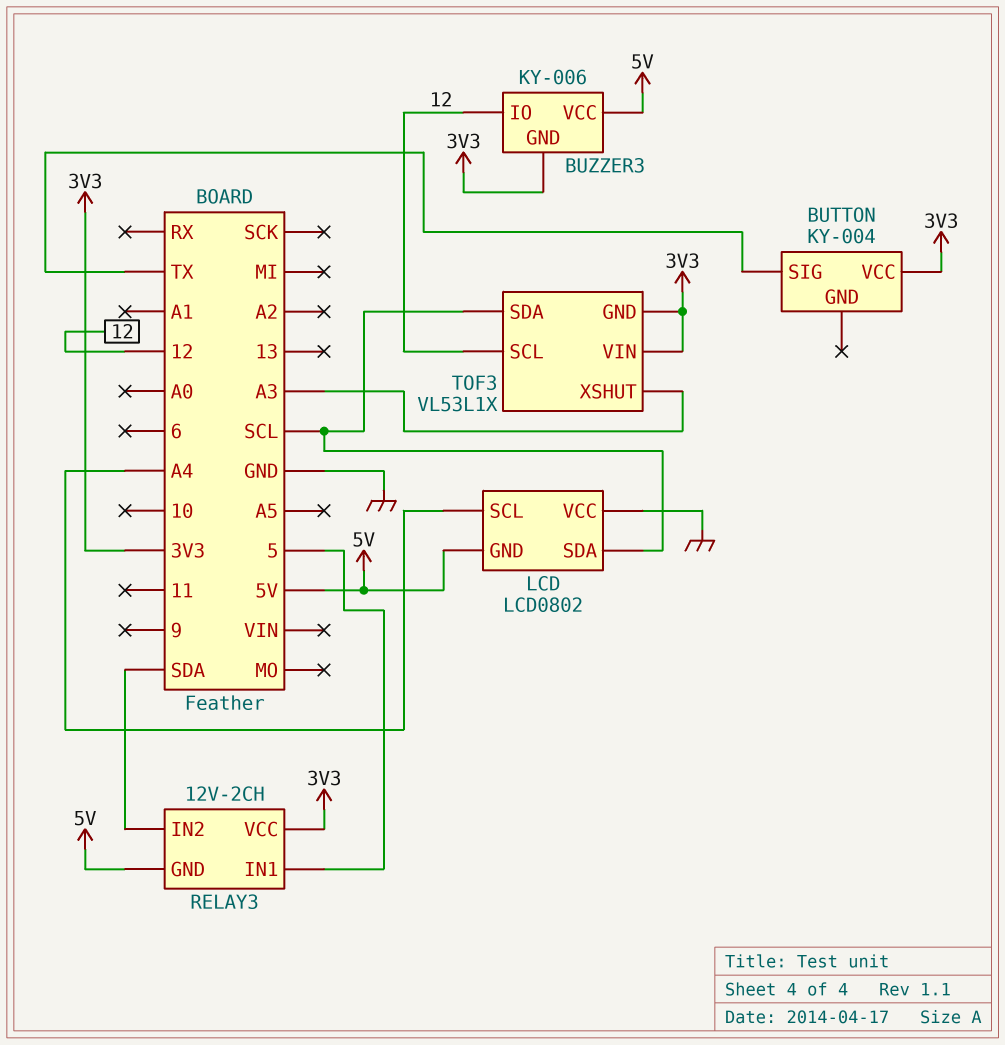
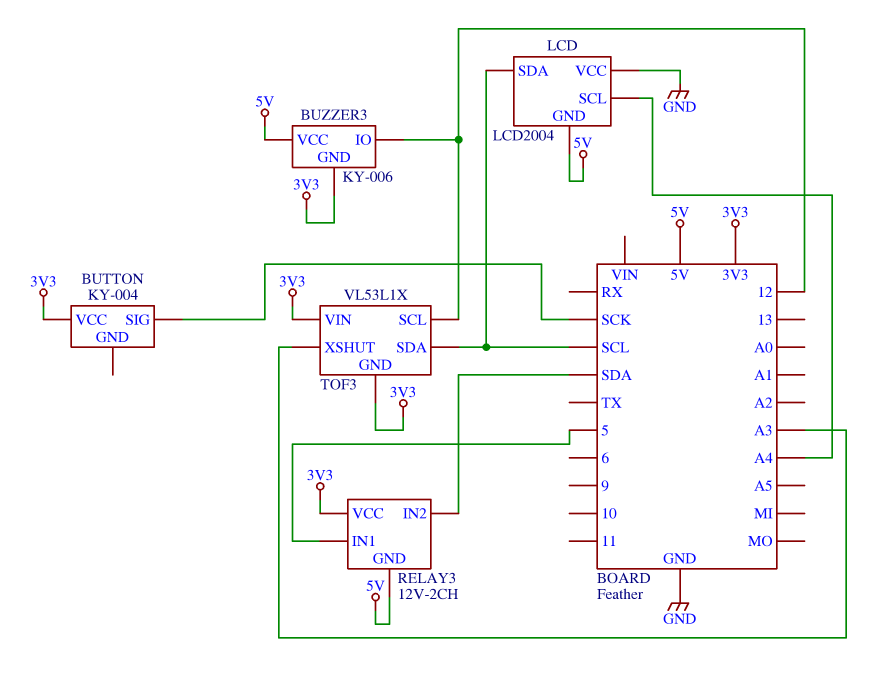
BUTTON pin SIG: TX -> SCK
LCD: LCD0802 -> LCD2004

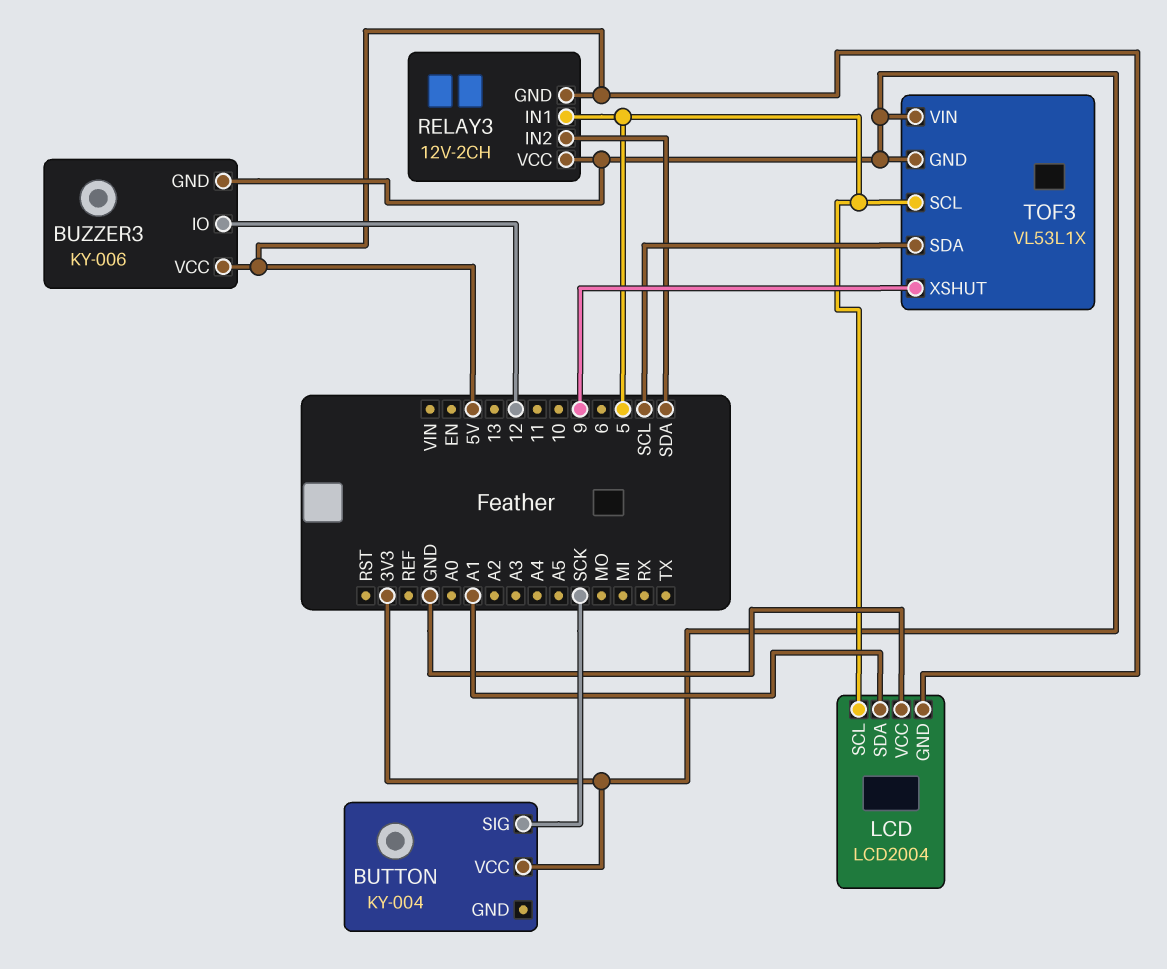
LCD pin SCL: A4 -> 5
LCD pin SDA: SCL -> A1
TOF3 pin SCL: 12 -> 5
TOF3 pin XSHUT: A3 -> 9

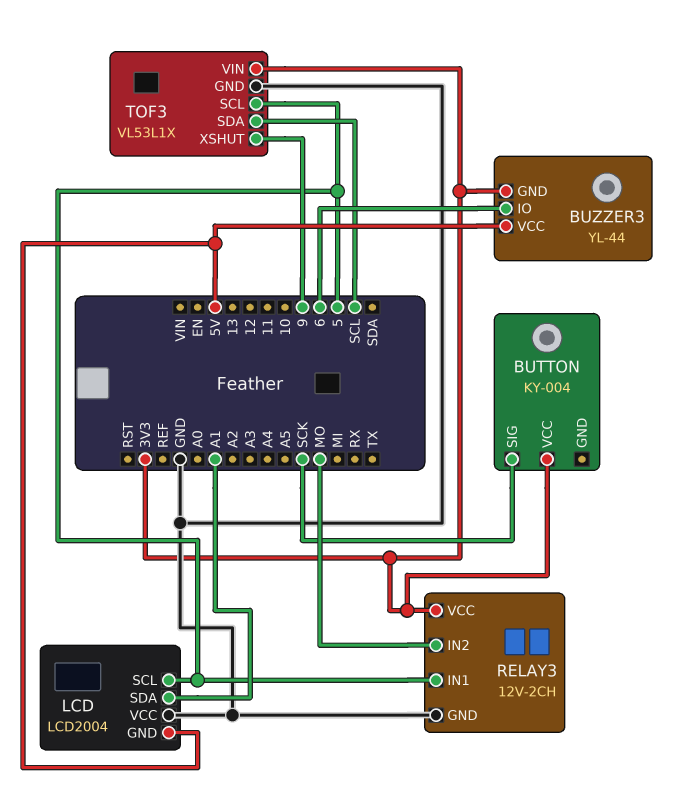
BUZZER3: KY-006 -> YL-44
BUZZER3 pin IO: 12 -> 6
RELAY3 pin GND: 5V -> GND
RELAY3 pin IN2: SDA -> MO
TOF3 pin GND: 3V3 -> GND

